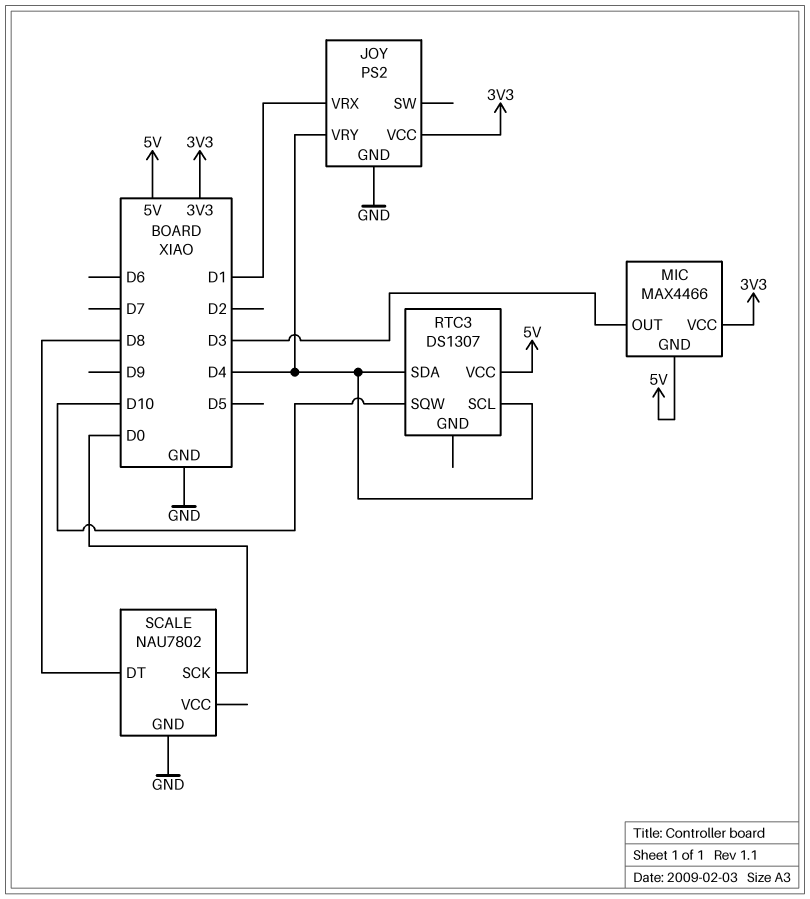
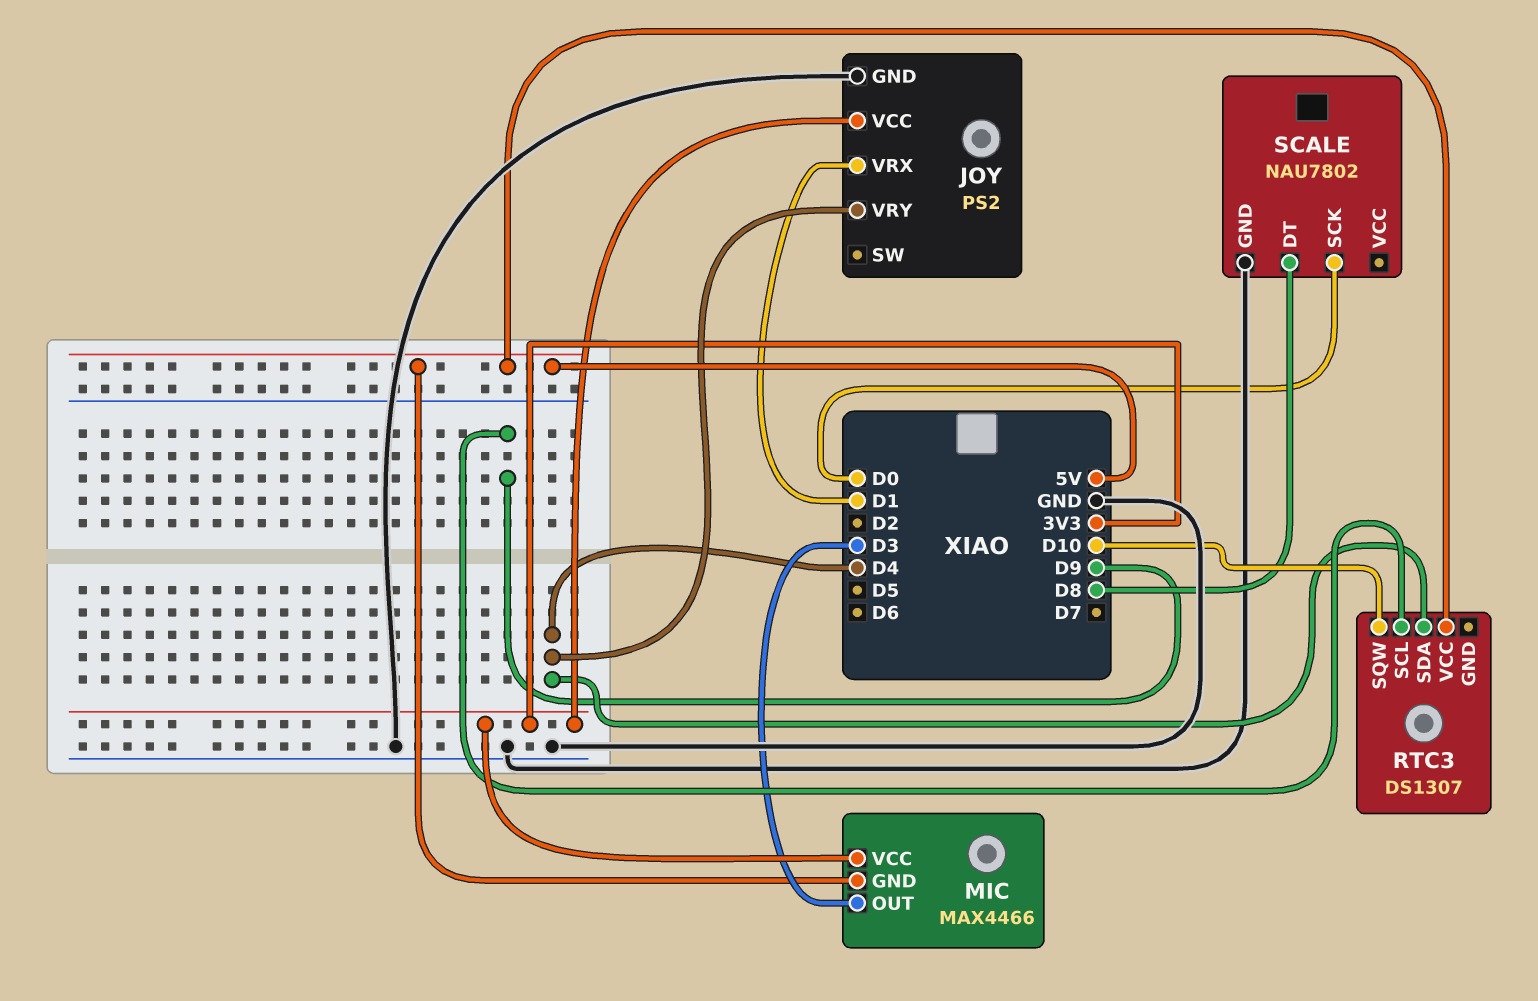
RTC3 pin SCL: D4 -> D9

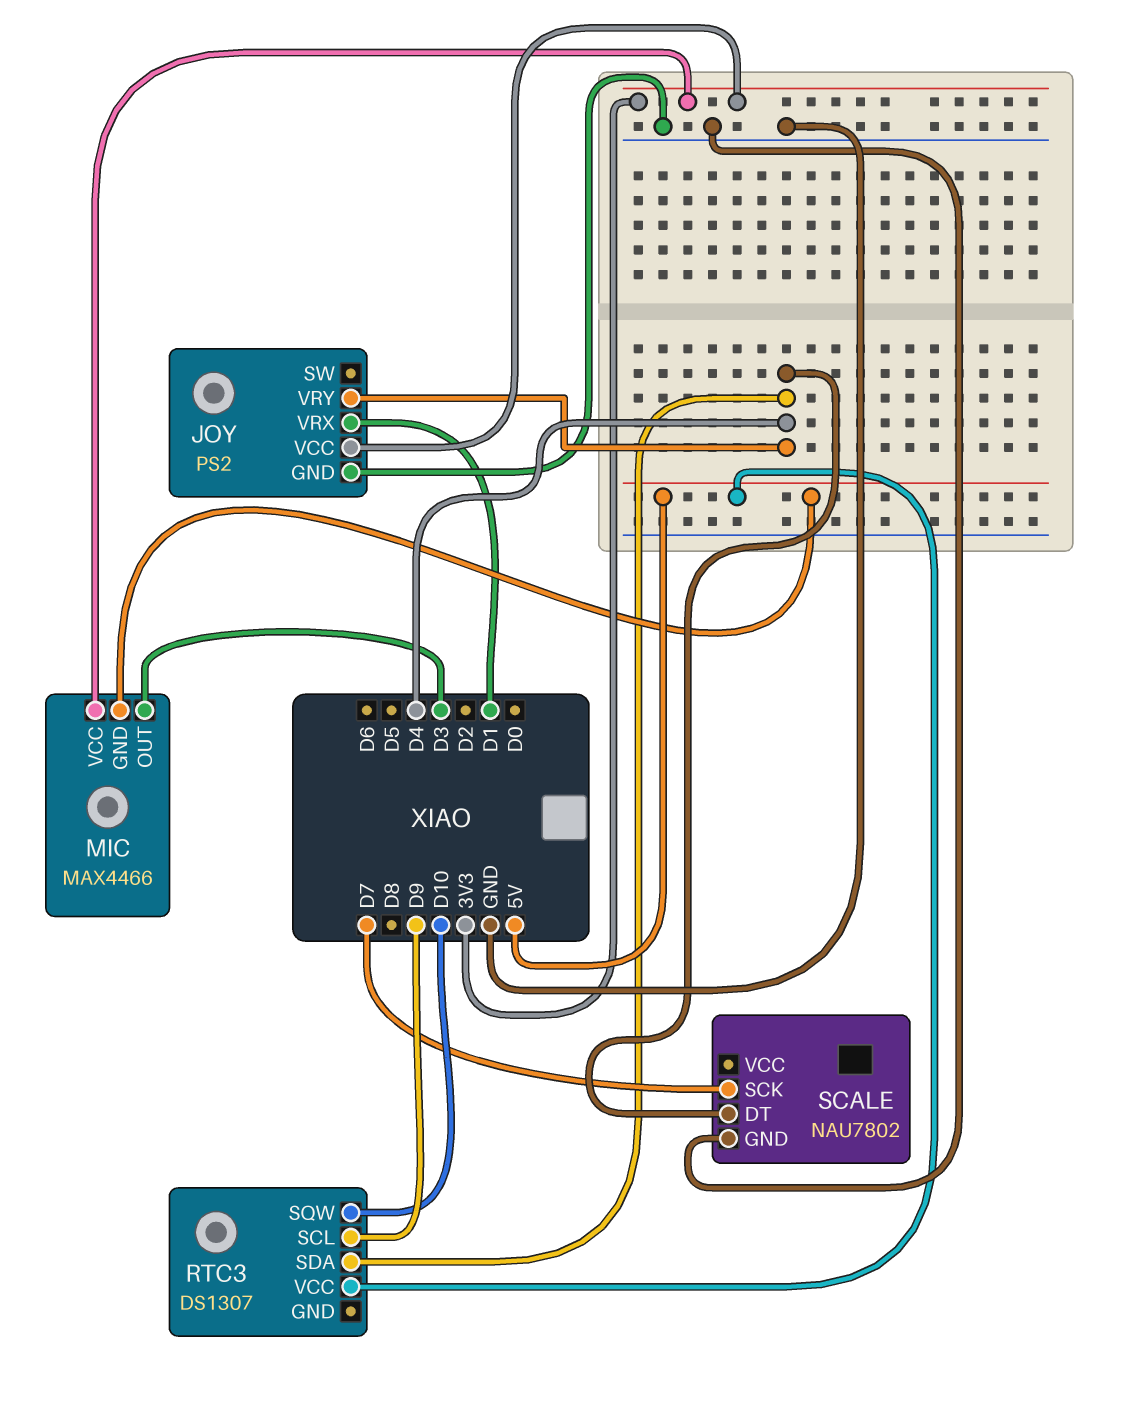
SCALE pin DT: D8 -> D4
SCALE pin SCK: D0 -> D7

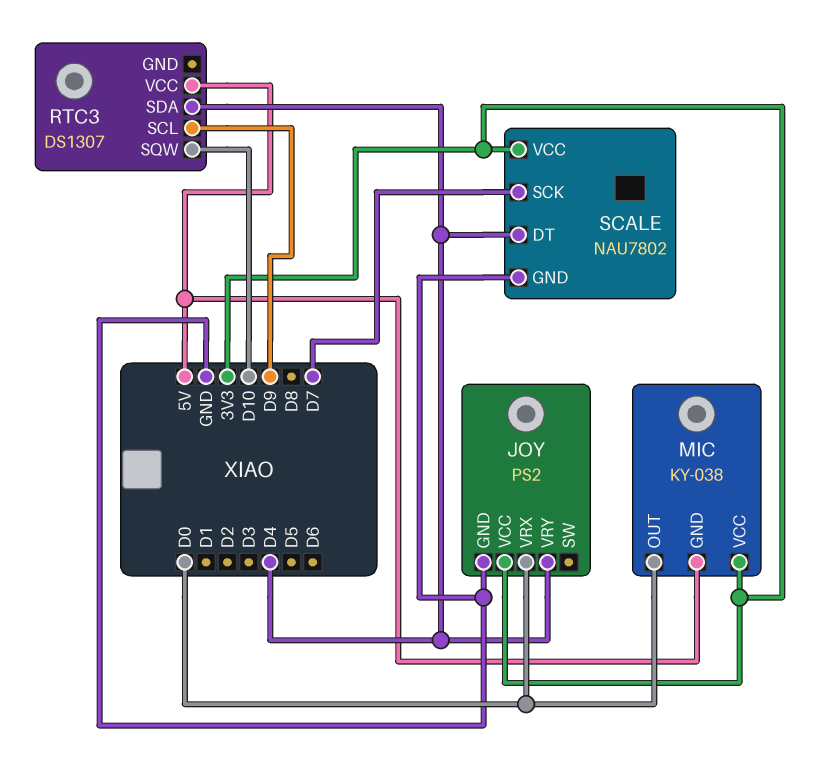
JOY pin VRX: D1 -> D0
MIC: MAX4466 -> KY-038
MIC pin OUT: D3 -> D0
SCALE pin VCC: none -> 3V3

